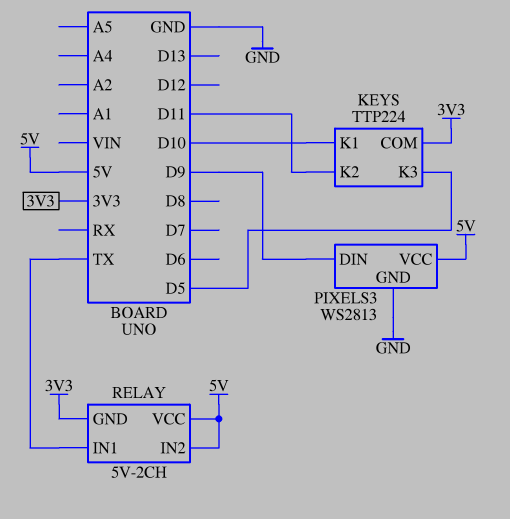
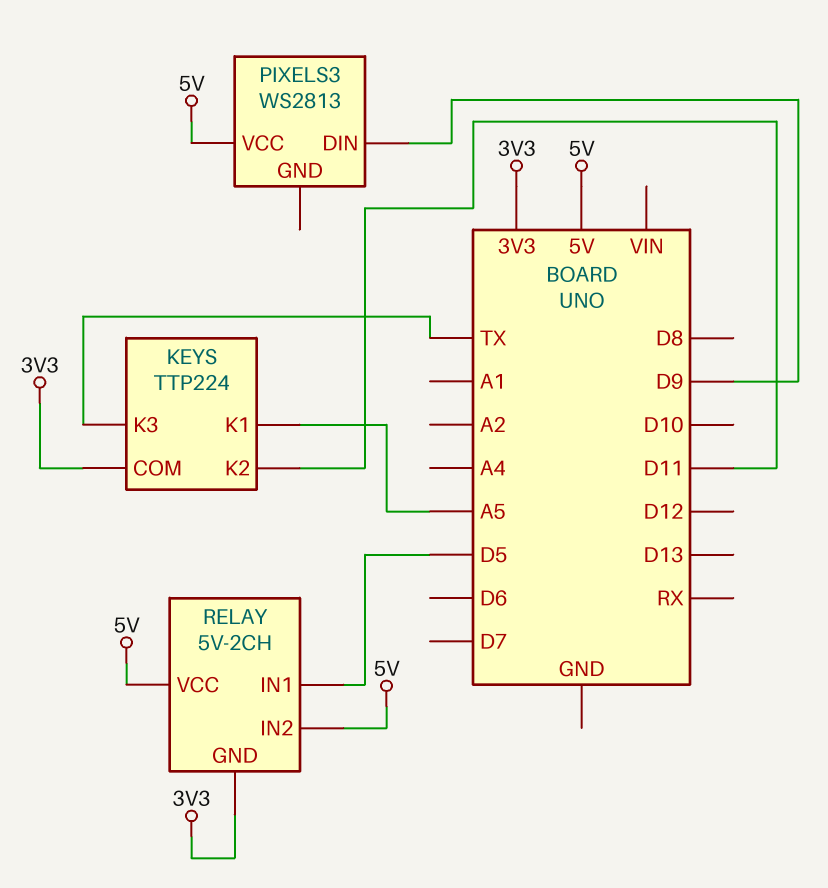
KEYS pin K1: D10 -> A5
KEYS pin K3: D5 -> TX
PIXELS3 pin GND: GND -> none
RELAY pin IN1: TX -> D5

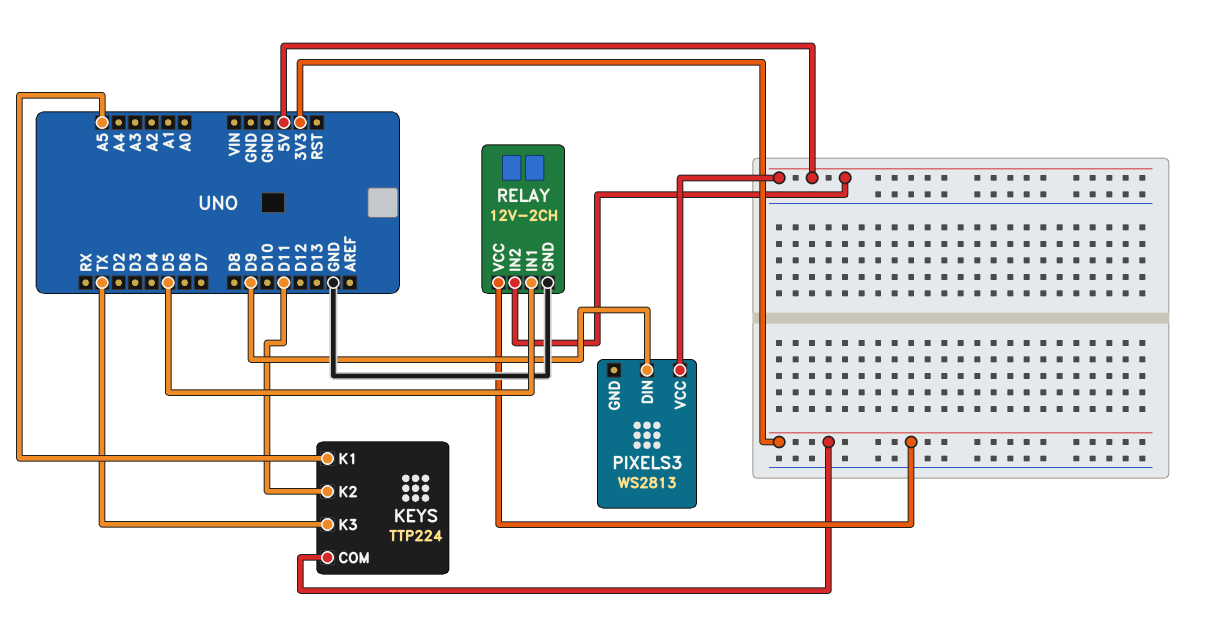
RELAY: 5V-2CH -> 12V-2CH
RELAY pin GND: 3V3 -> GND
RELAY pin VCC: 5V -> 3V3

